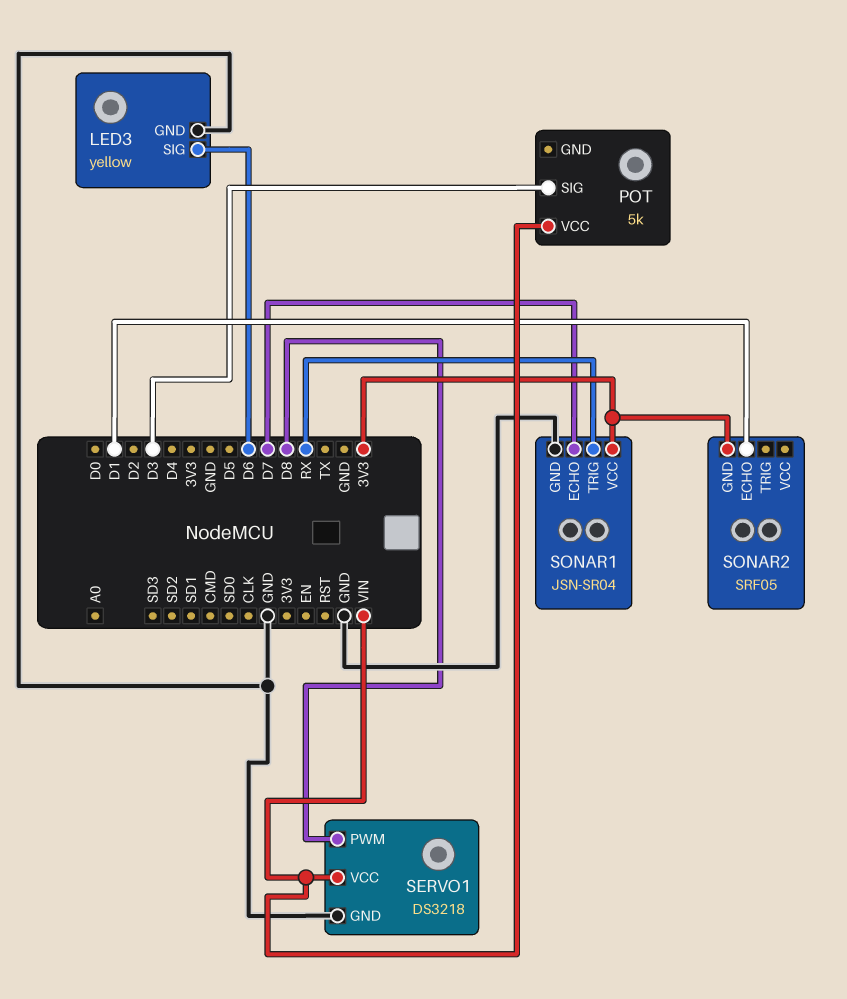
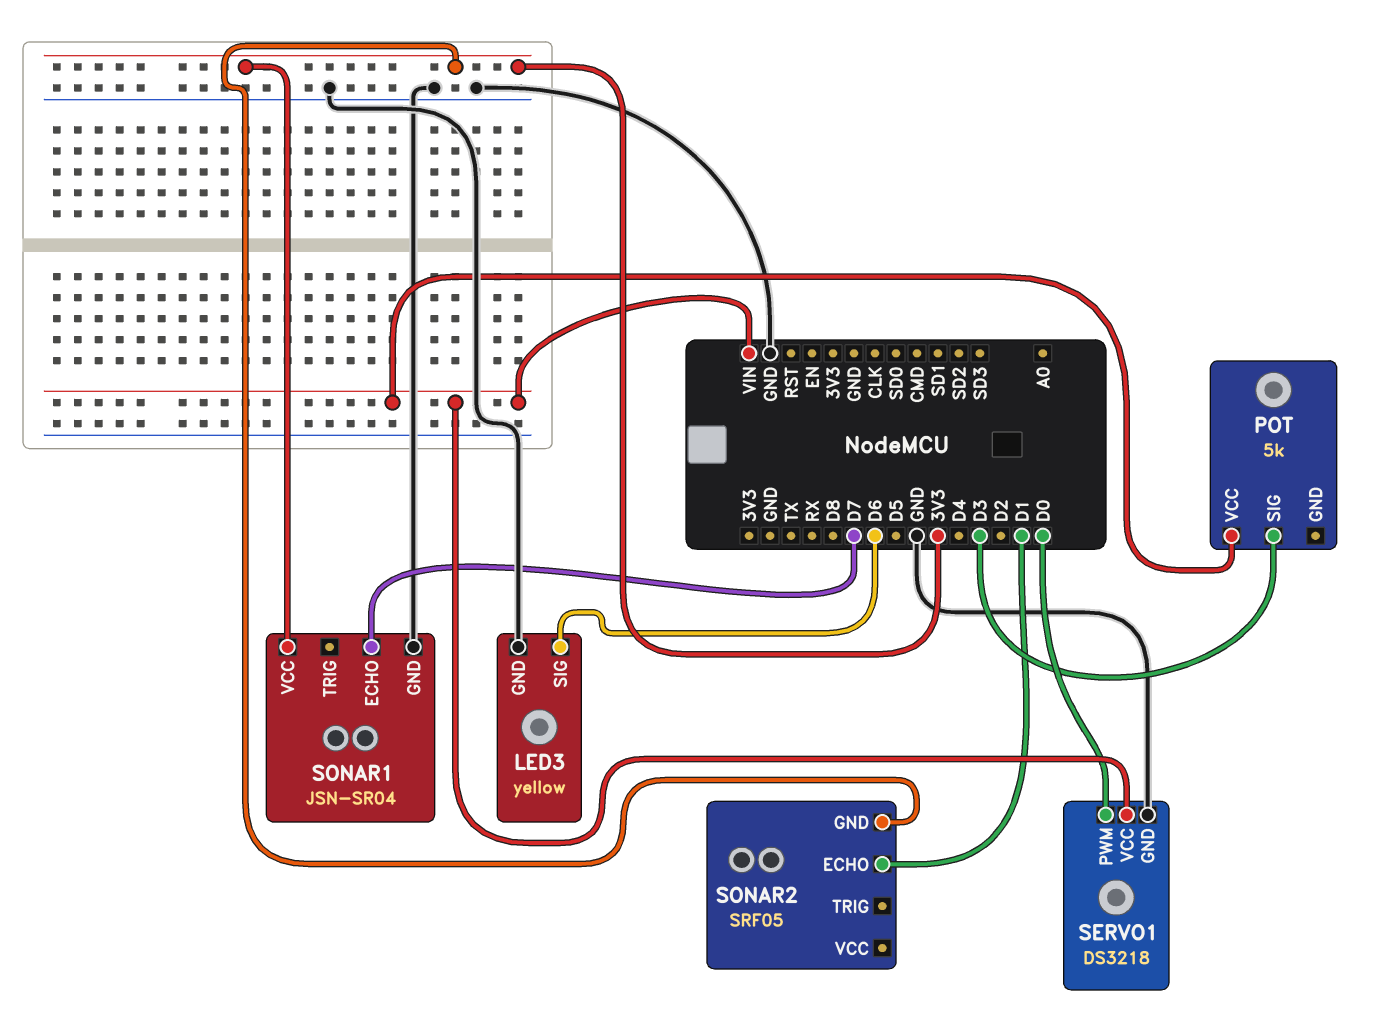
SERVO1 pin PWM: D8 -> D0
SONAR1 pin TRIG: RX -> none

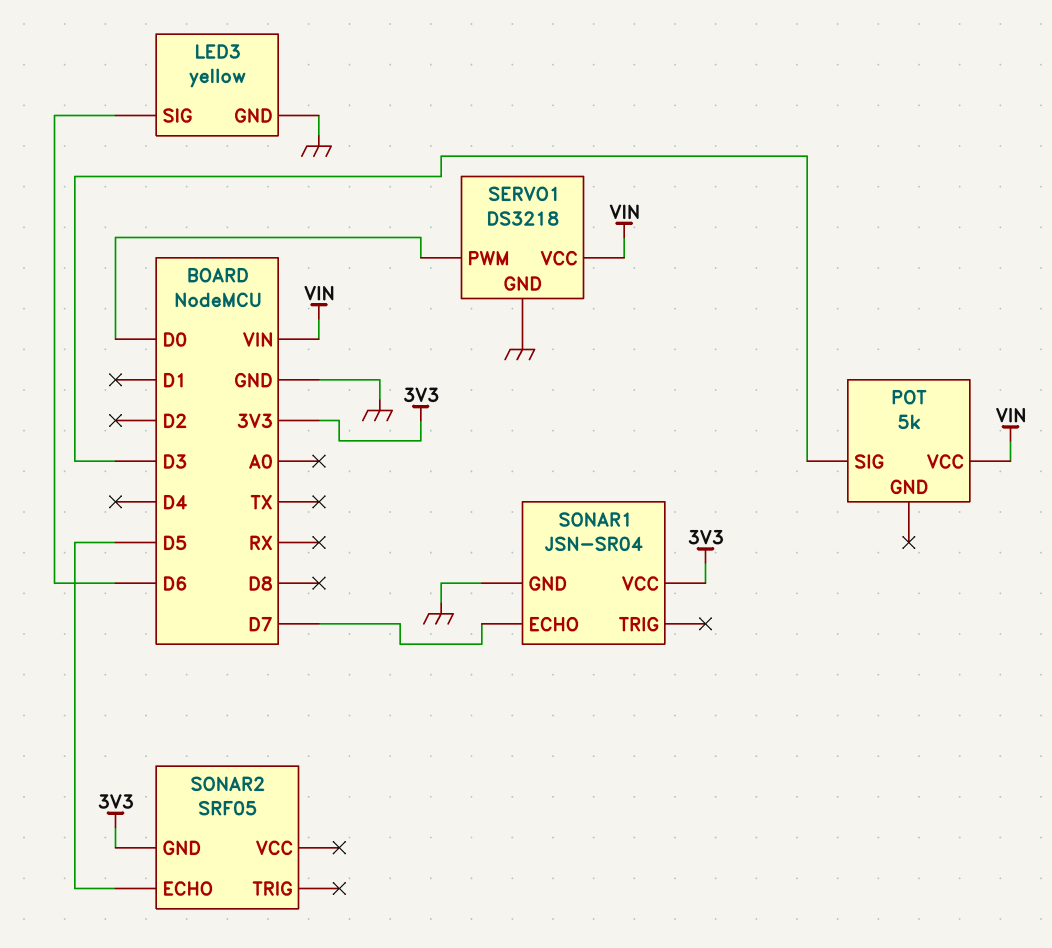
SONAR2 pin ECHO: D1 -> D5

